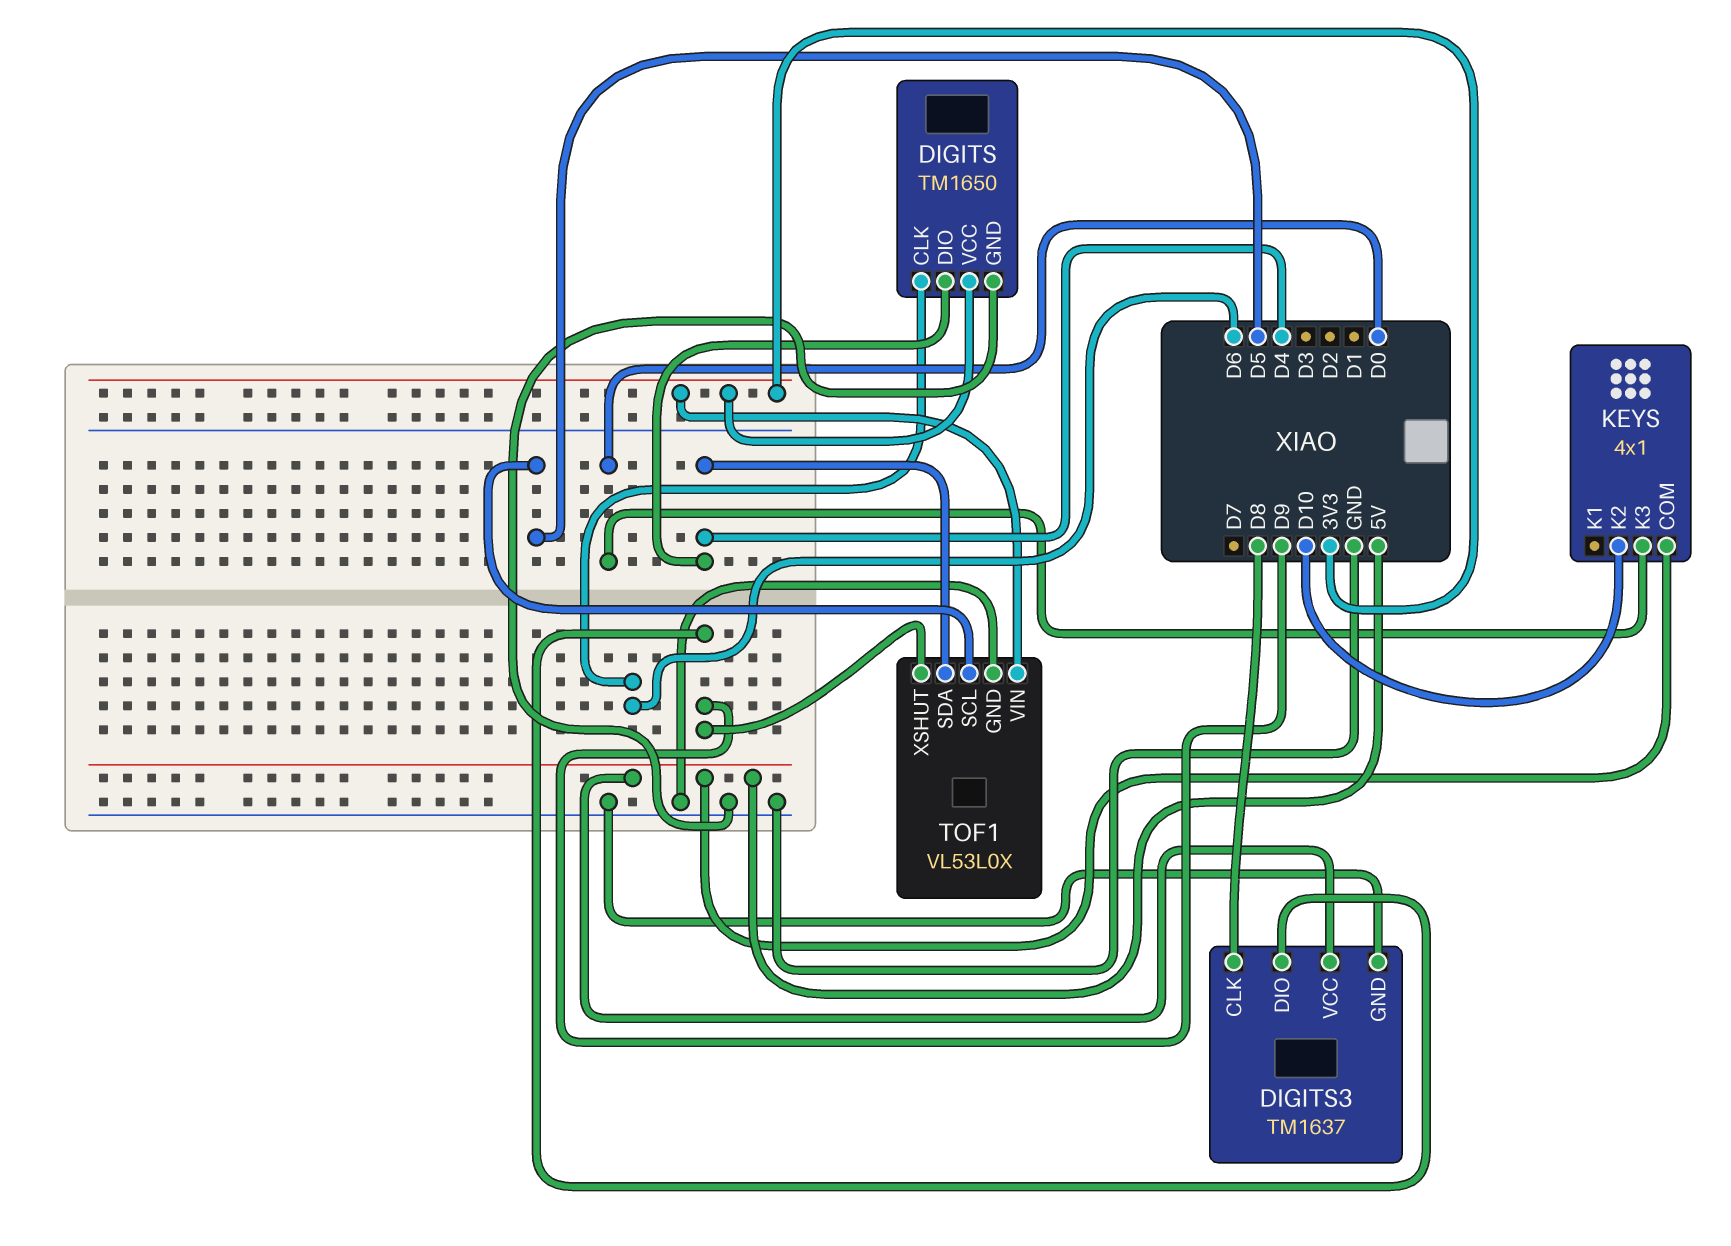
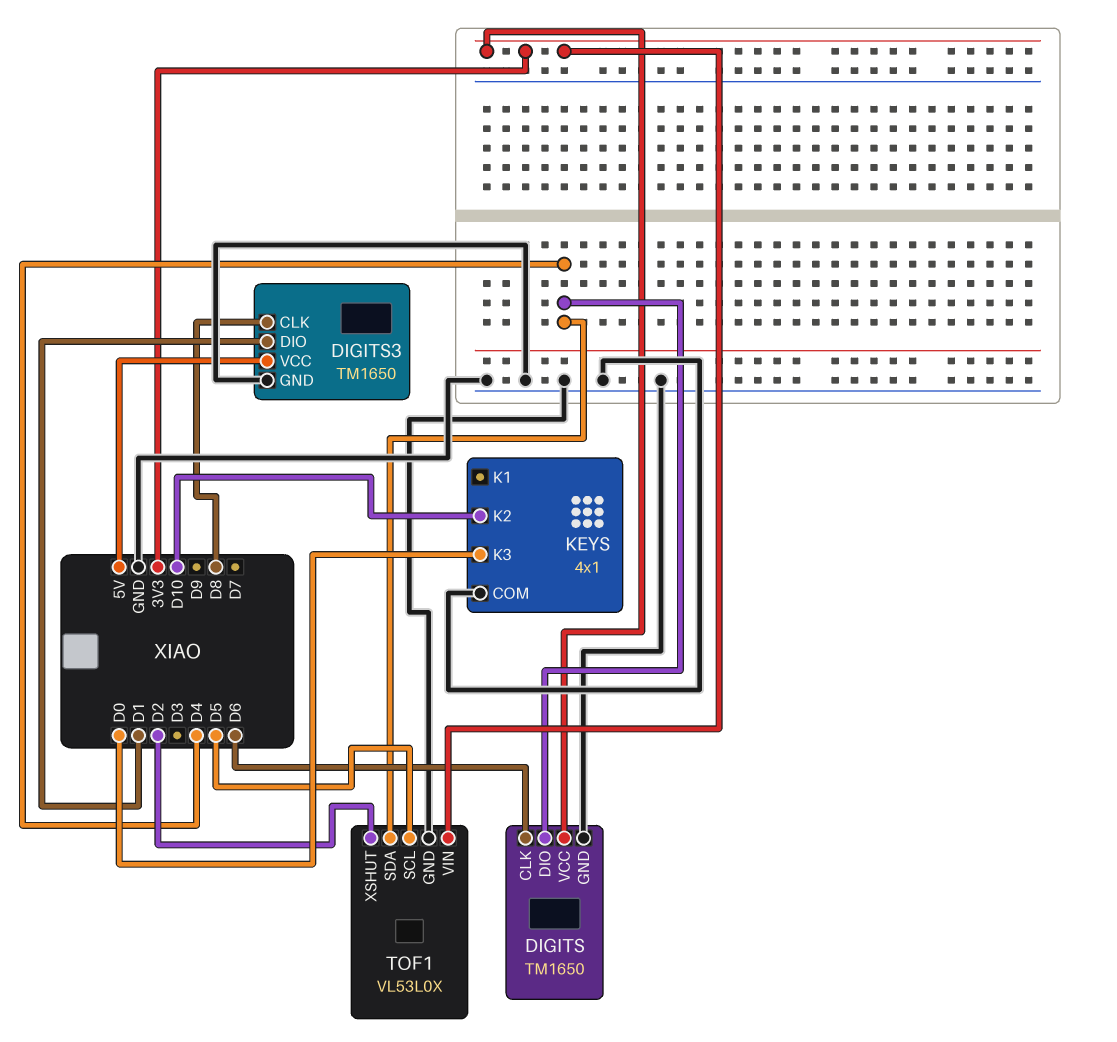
DIGITS3: TM1637 -> TM1650
DIGITS3 pin DIO: D9 -> D1
KEYS pin COM: 5V -> GND
TOF1 pin XSHUT: D9 -> D2

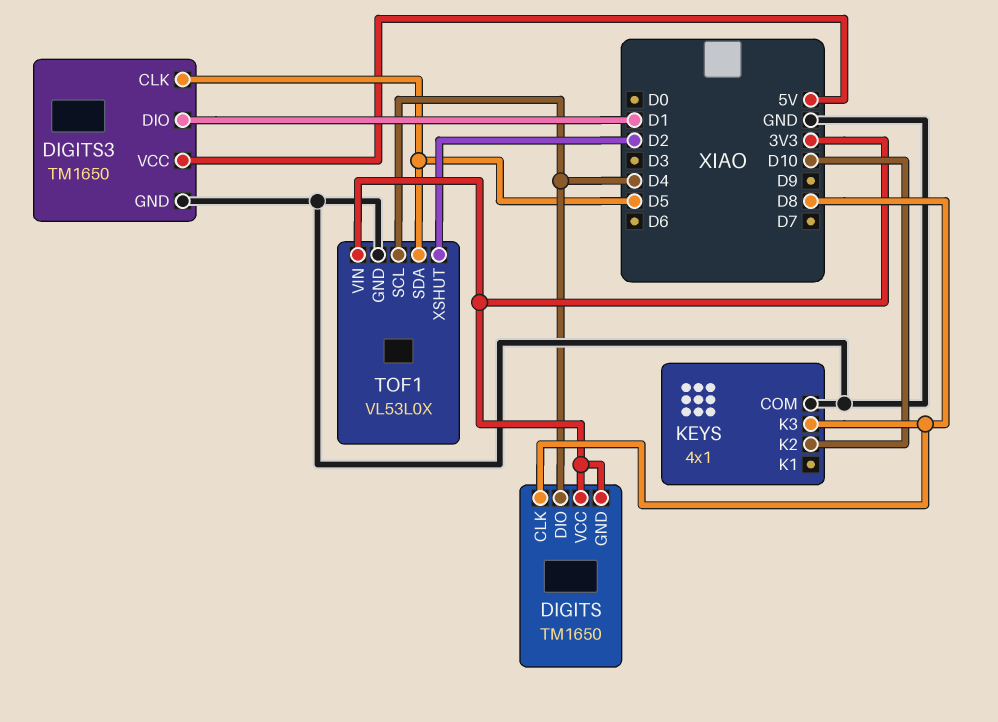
DIGITS pin CLK: D6 -> D8
DIGITS pin GND: GND -> 3V3
DIGITS3 pin CLK: D8 -> D5
KEYS pin K3: D0 -> D8
TOF1 pin SCL: D5 -> D4
TOF1 pin SDA: D4 -> D5

